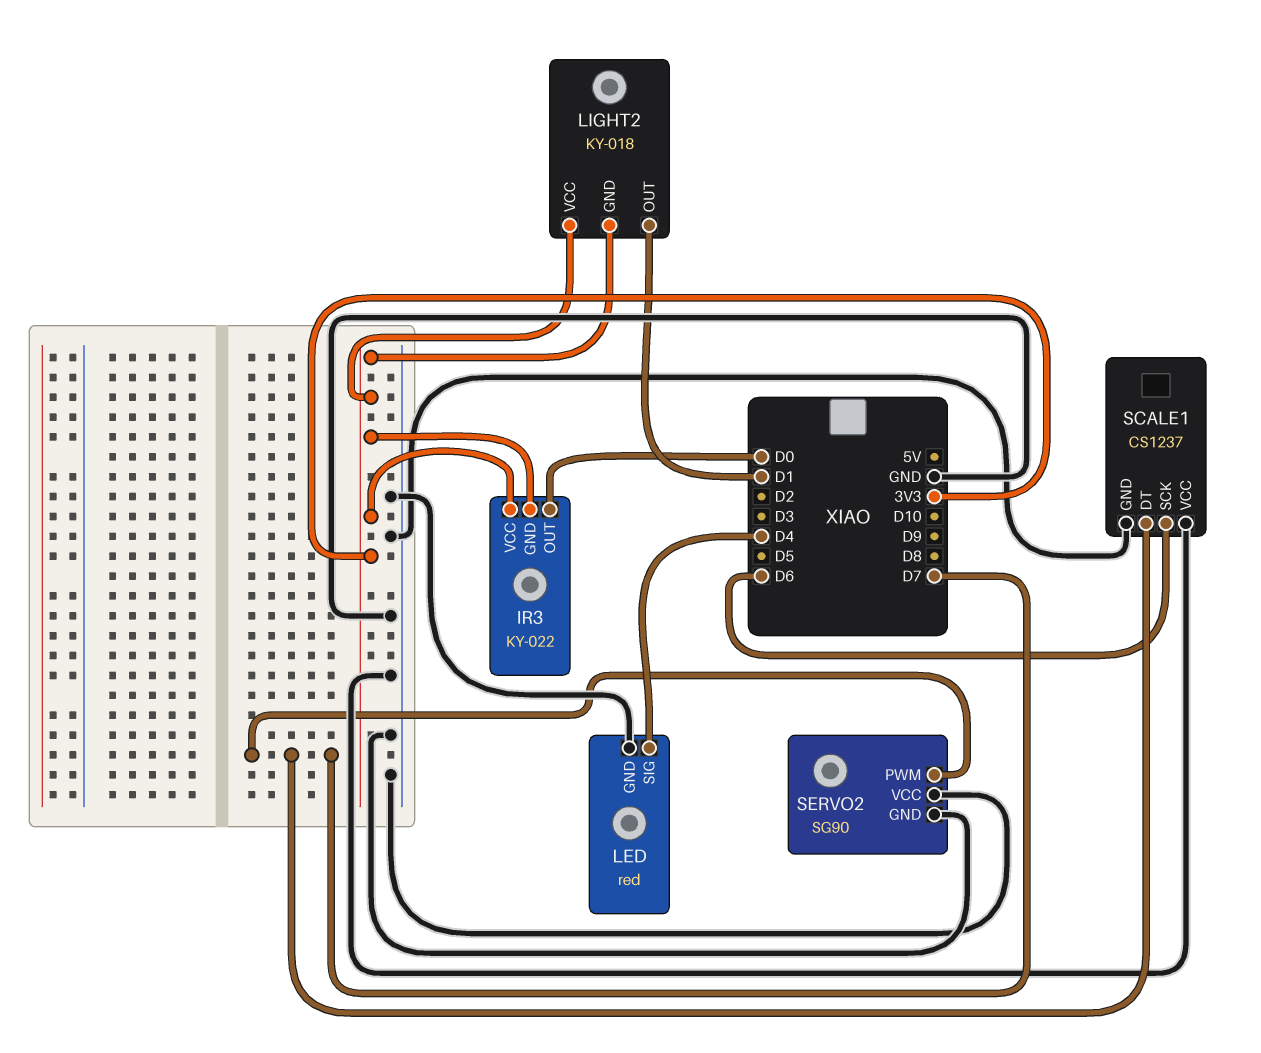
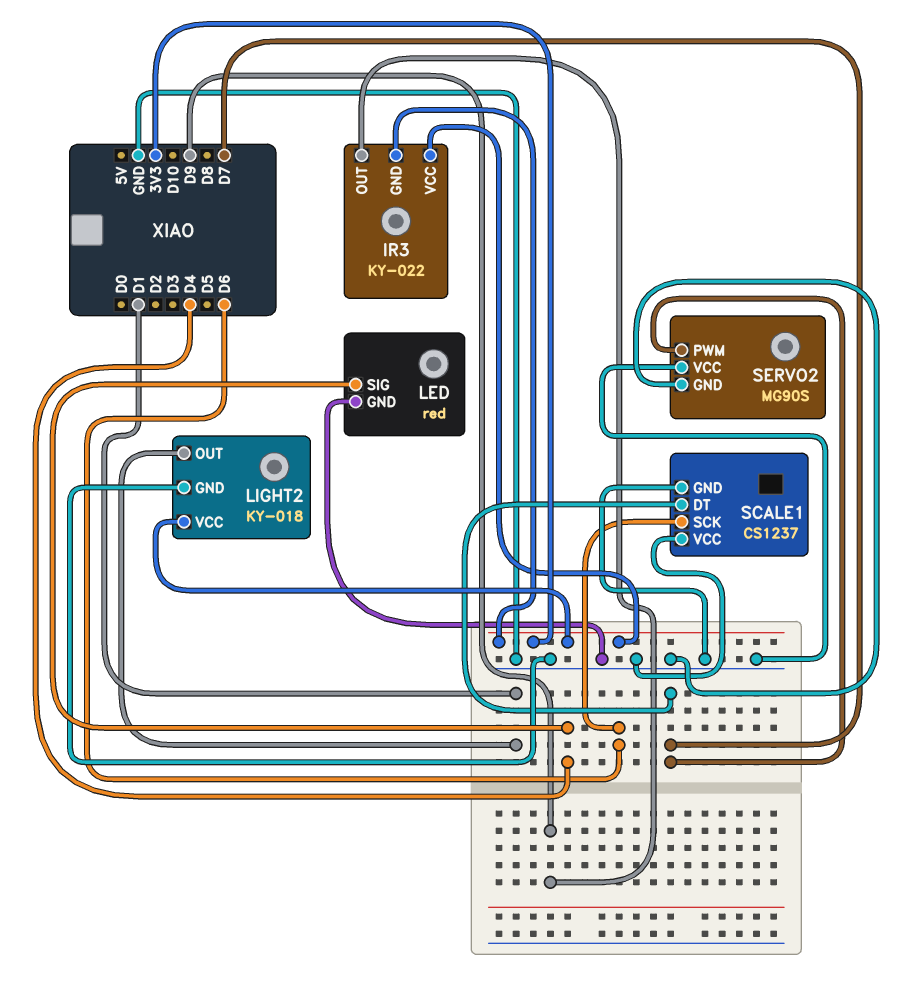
IR3 pin OUT: D0 -> D9
LIGHT2 pin GND: 3V3 -> GND
SERVO2: SG90 -> MG90S

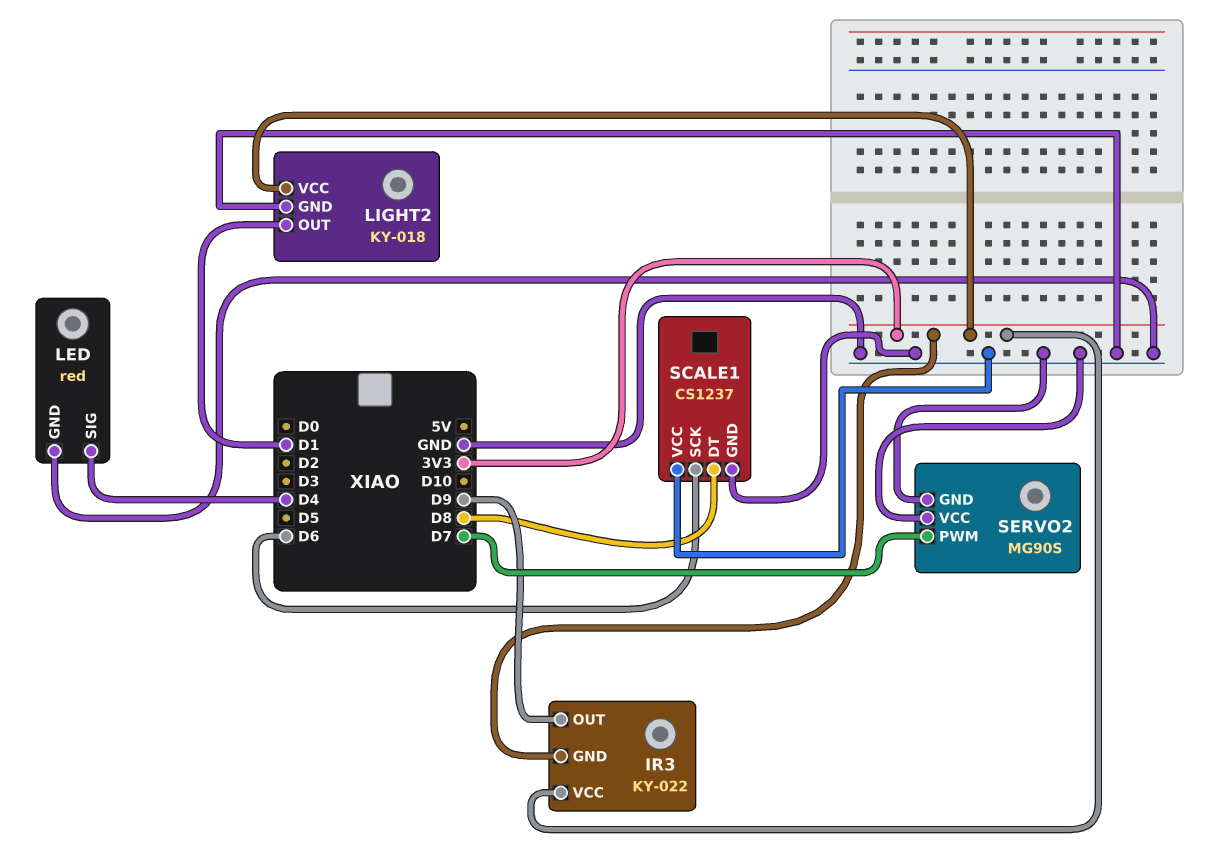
SCALE1 pin DT: D7 -> D8

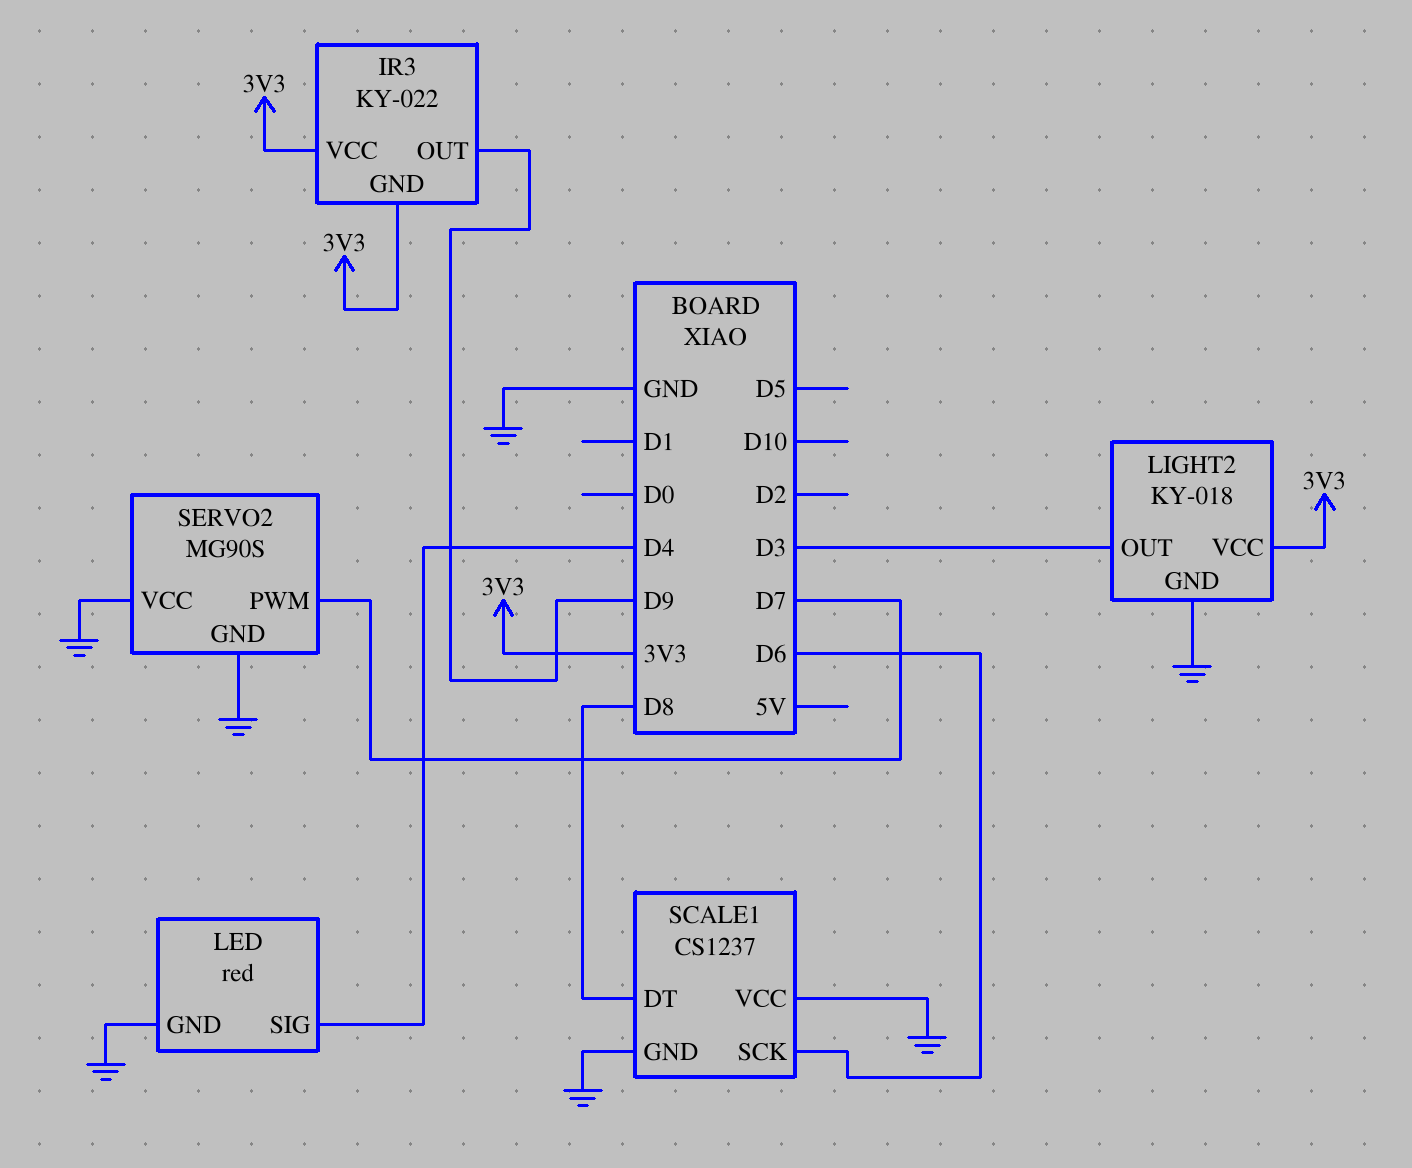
LIGHT2 pin OUT: D1 -> D3

